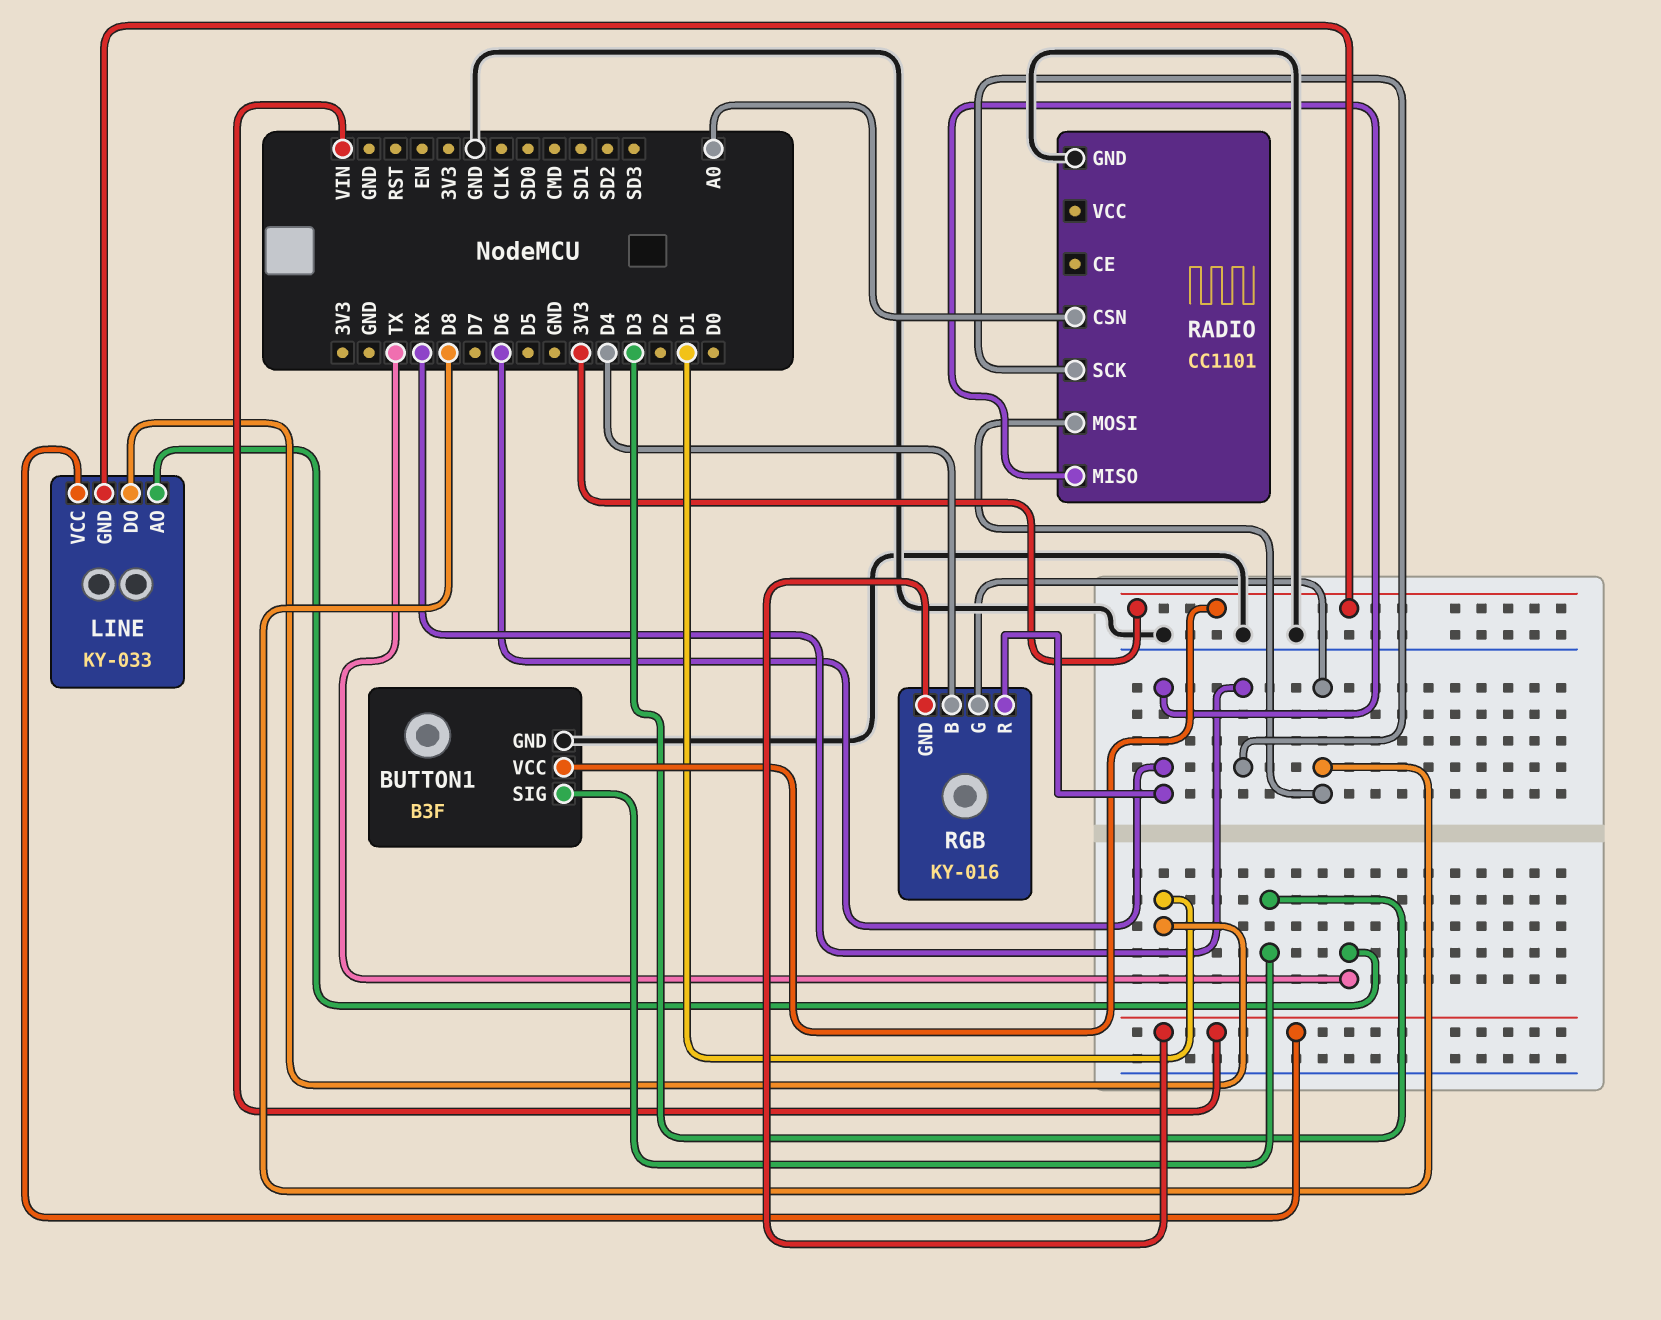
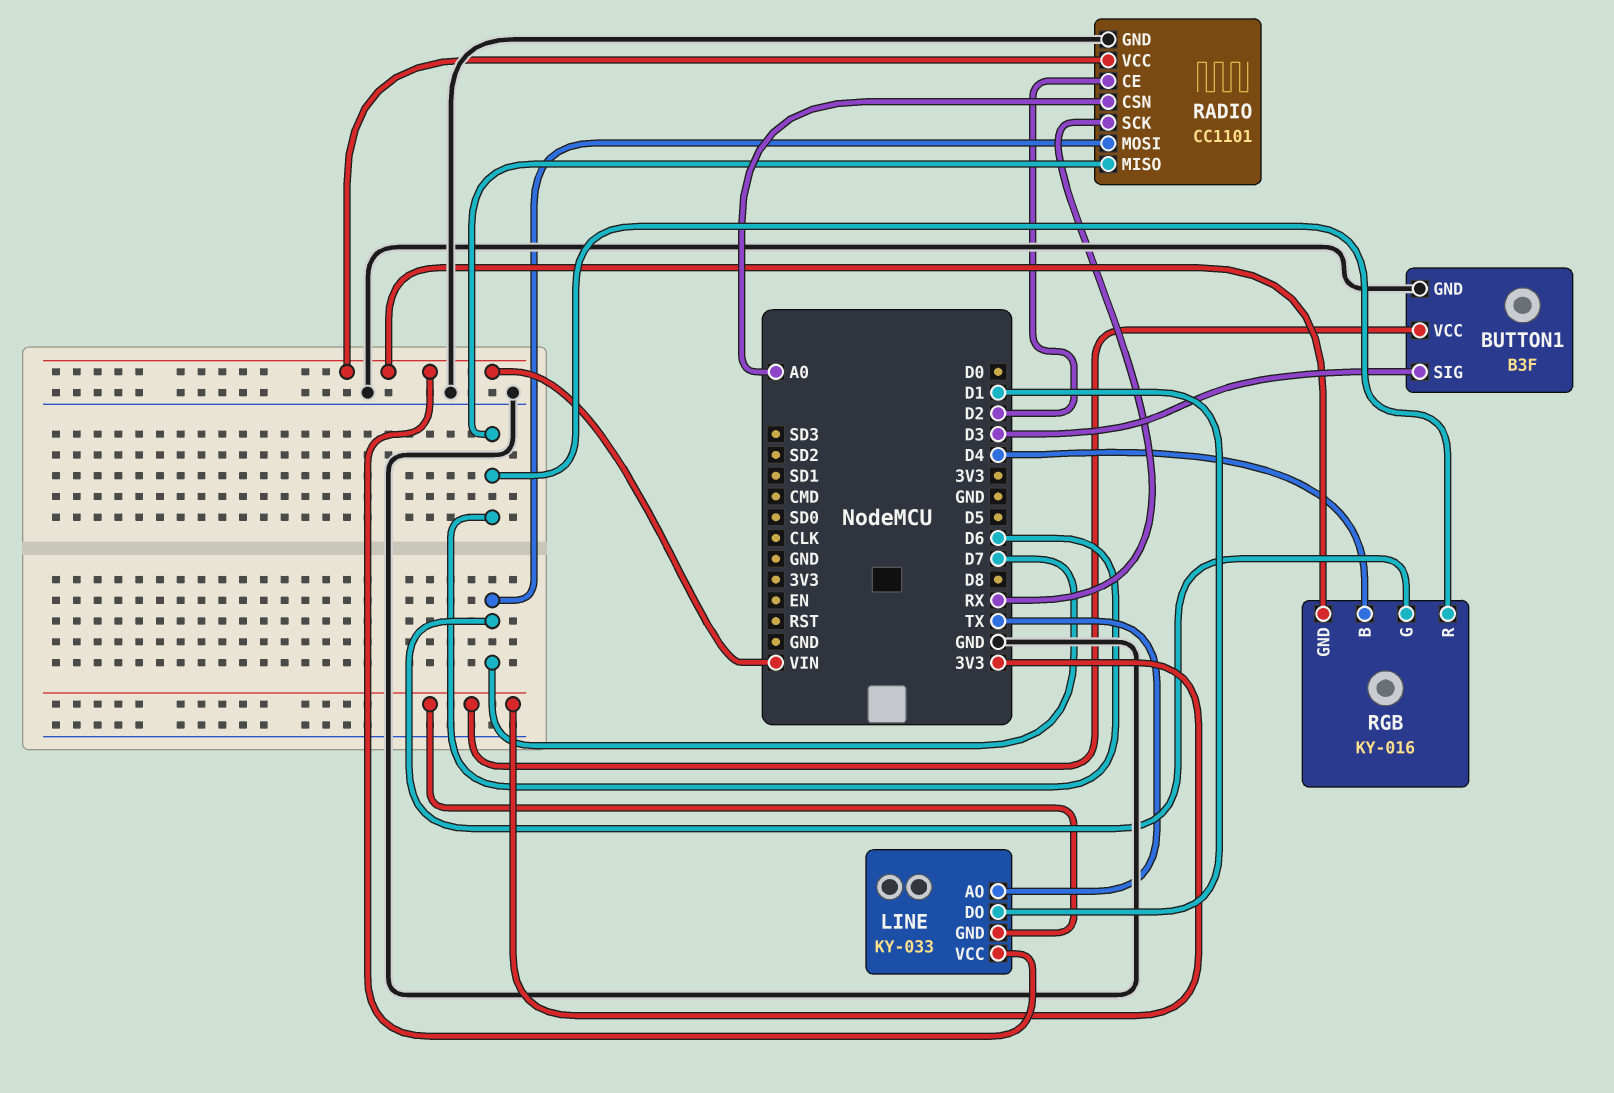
RADIO pin CE: none -> D2
RADIO pin MOSI: D8 -> D7
RADIO pin VCC: none -> VIN
RGB pin G: D8 -> D7

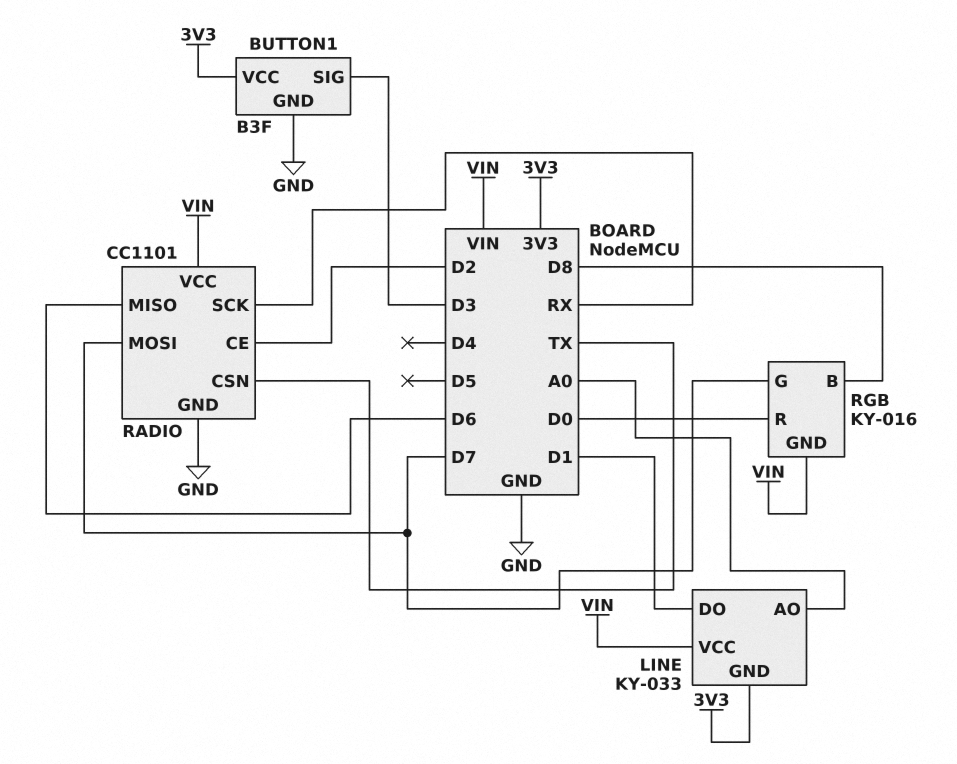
LINE pin AO: TX -> A0
RADIO pin CSN: A0 -> TX
RGB pin B: D4 -> D8
RGB pin R: D6 -> D0

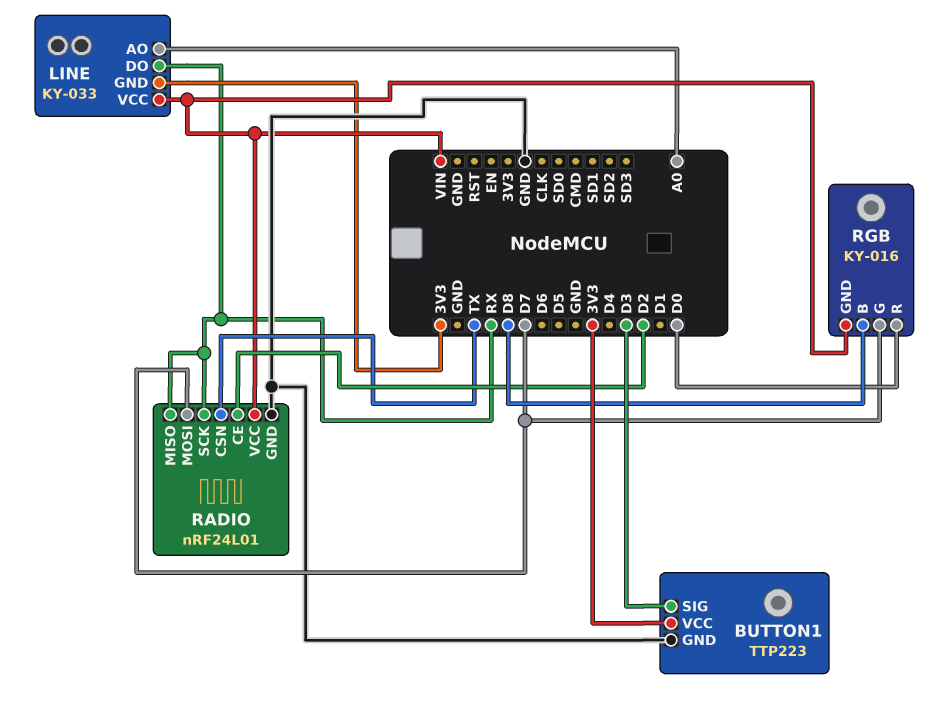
BUTTON1: B3F -> TTP223
LINE pin DO: D1 -> RX
RADIO: CC1101 -> nRF24L01
RADIO pin MISO: D6 -> RX

